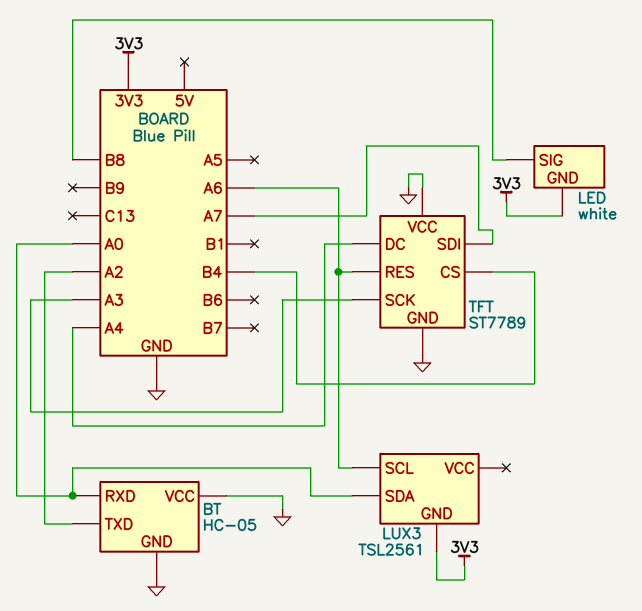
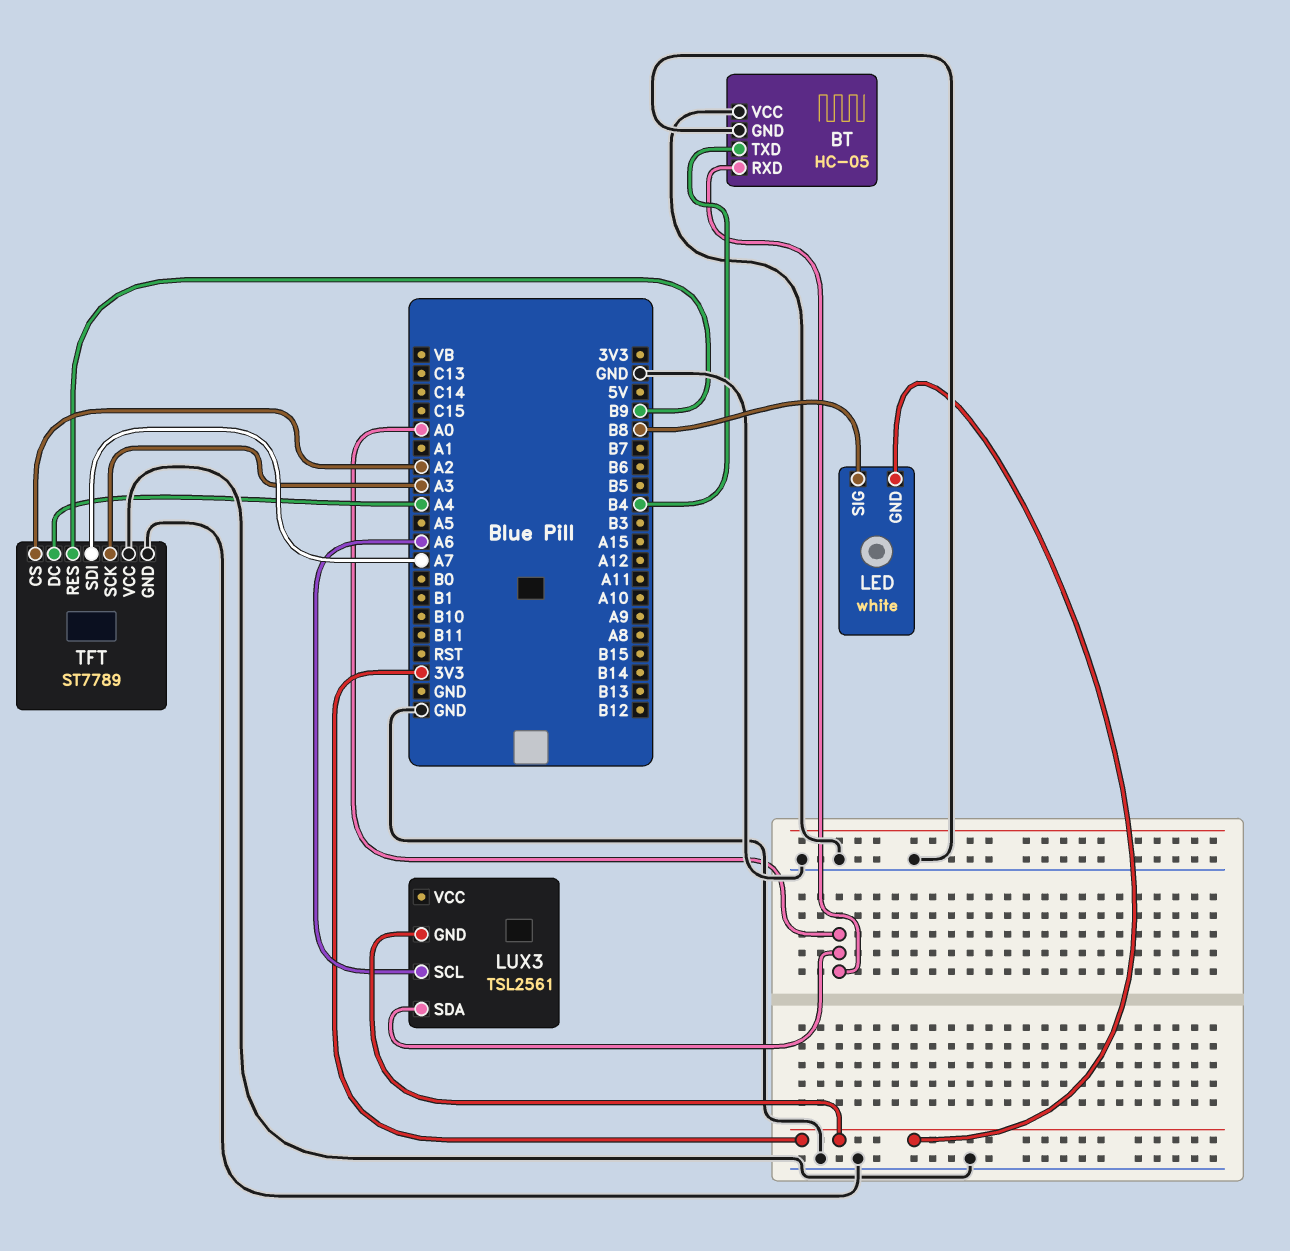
BT pin TXD: A2 -> B4
TFT pin CS: B4 -> A2
TFT pin RES: A6 -> B9

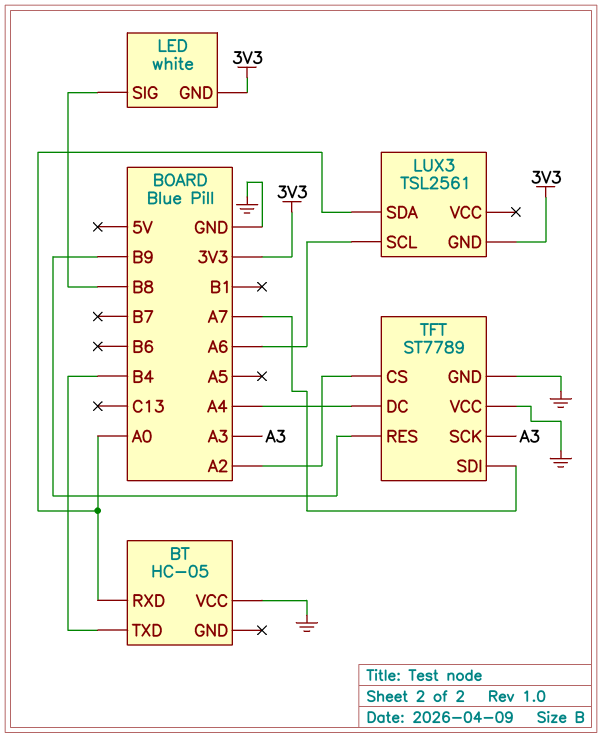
BT pin GND: GND -> none

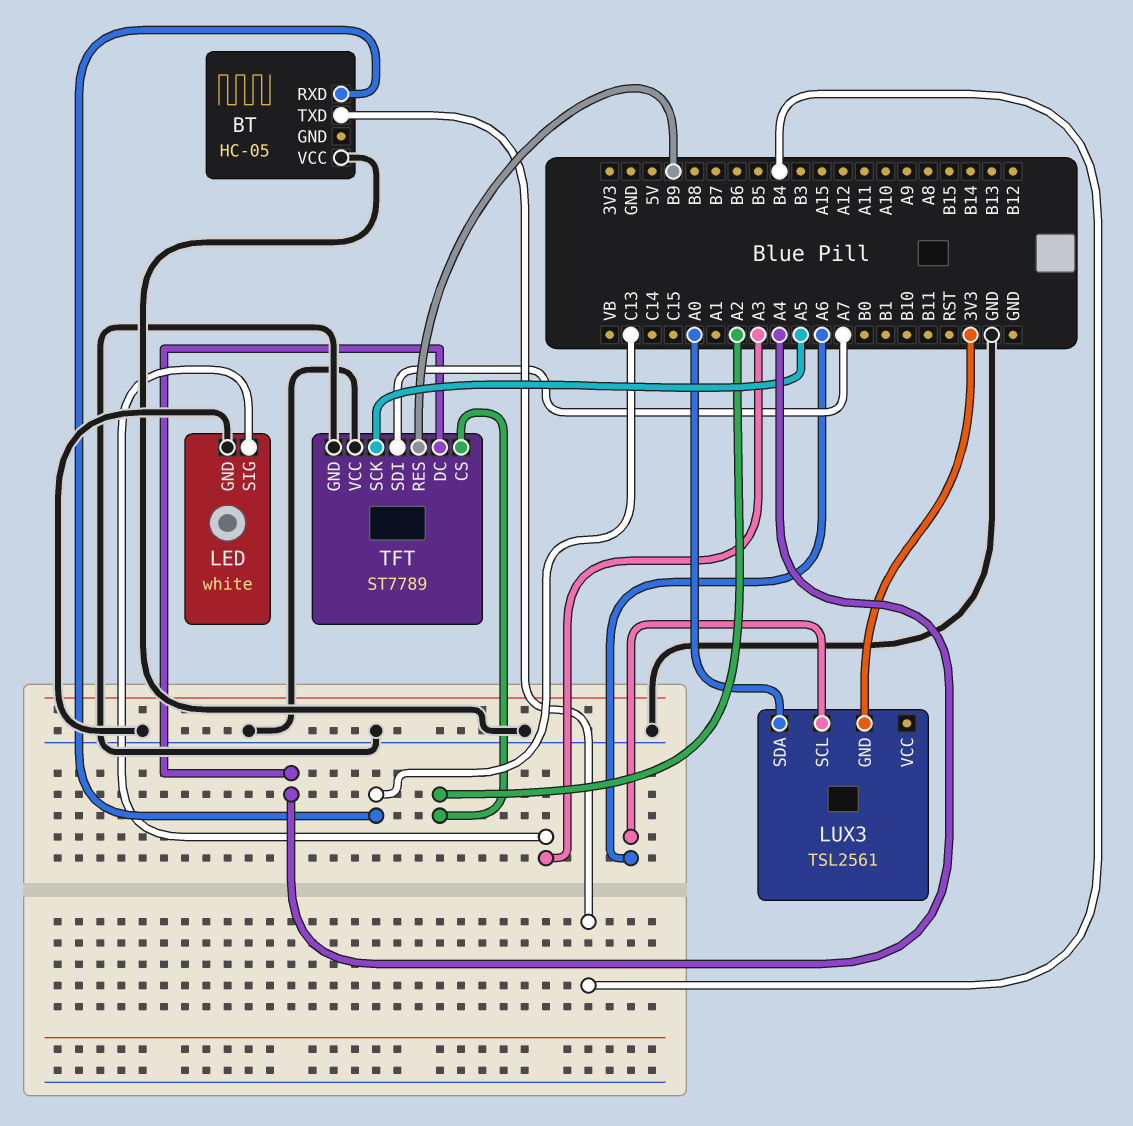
BT pin RXD: A0 -> C13
LED pin GND: 3V3 -> GND
LED pin SIG: B8 -> A3
TFT pin SCK: A3 -> A5

